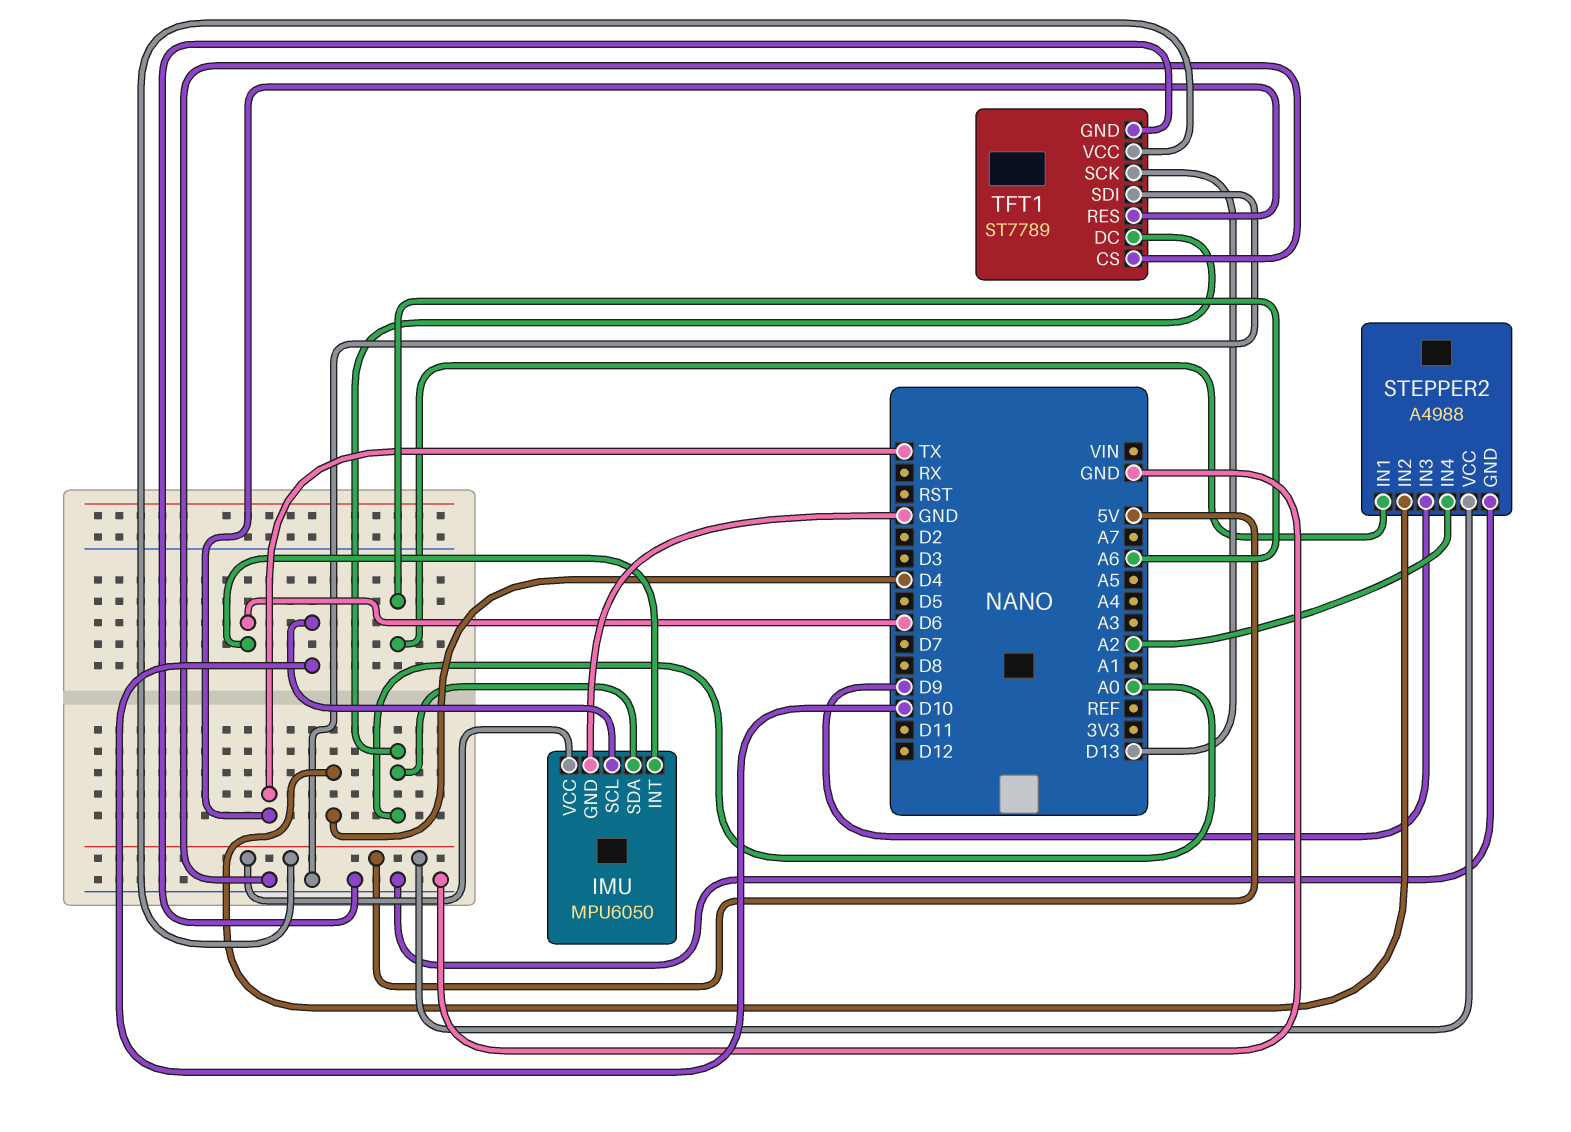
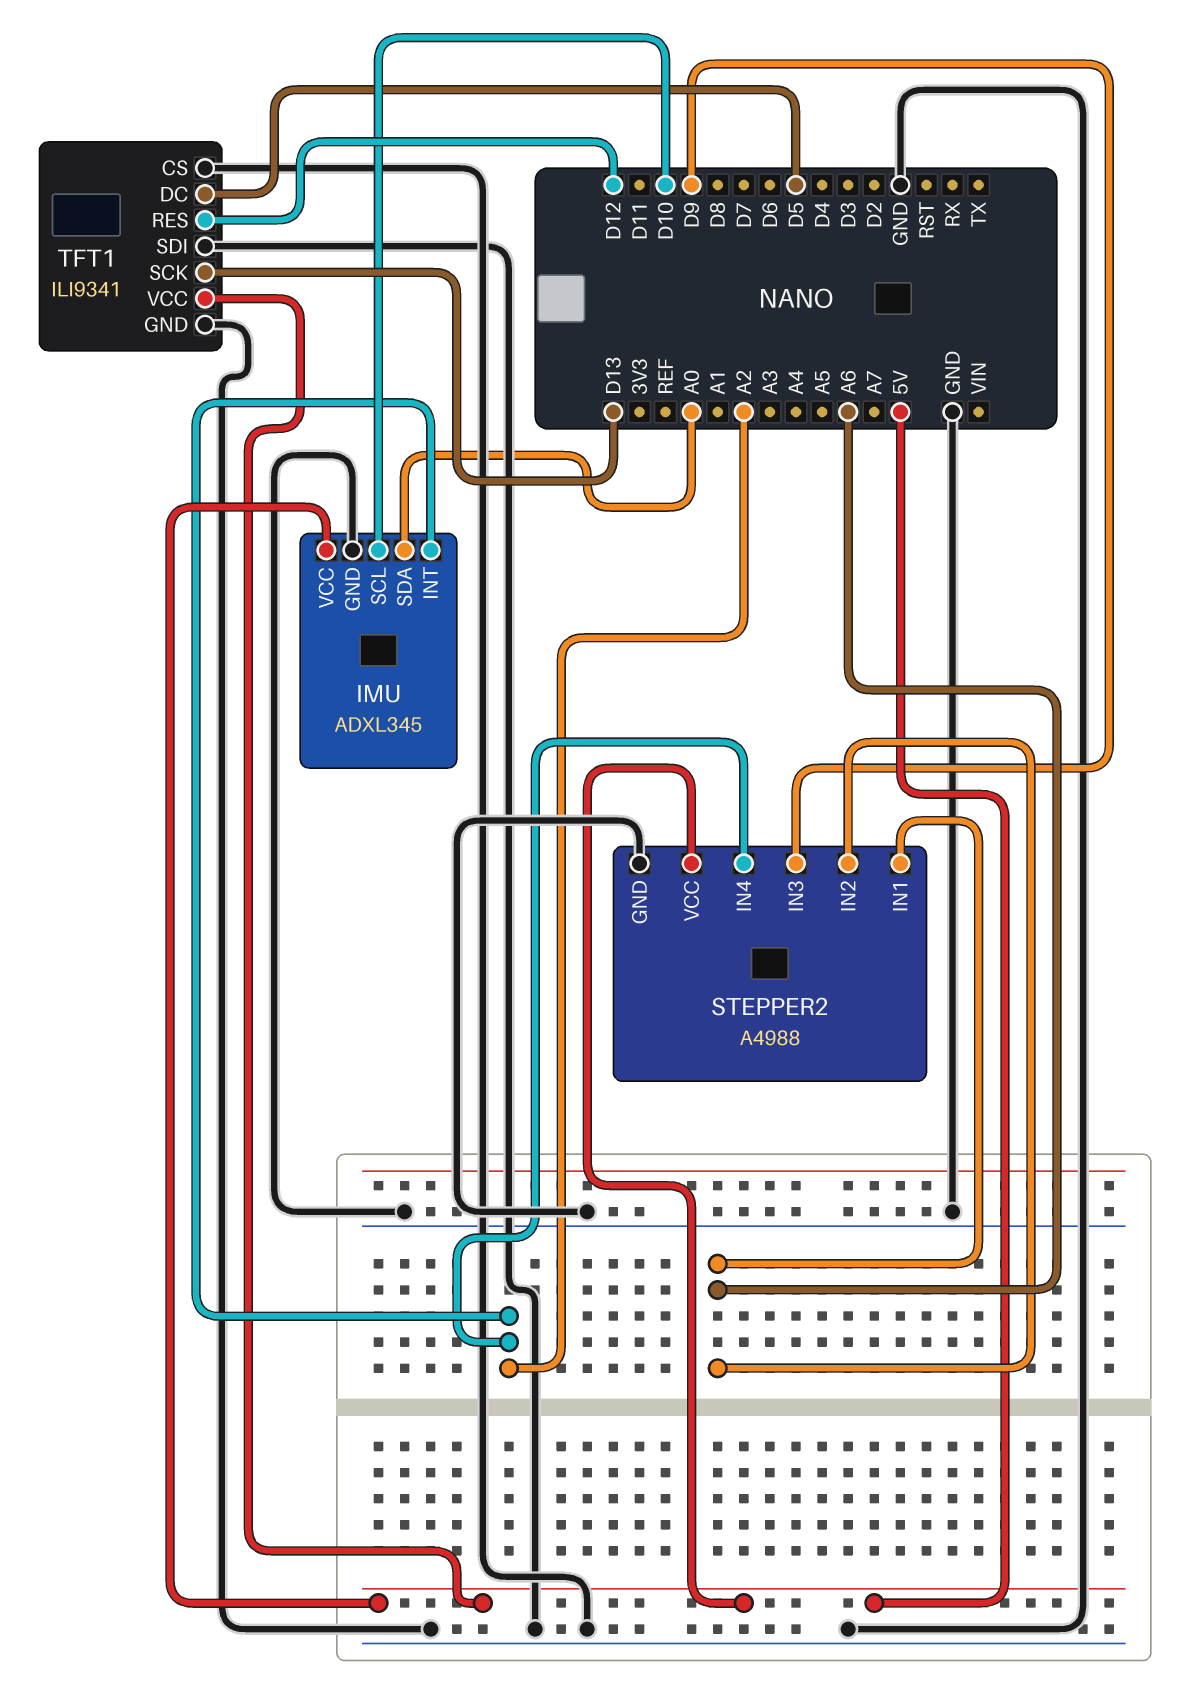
IMU: MPU6050 -> ADXL345
IMU pin INT: D6 -> A2
STEPPER2 pin IN2: D4 -> A6
TFT1: ST7789 -> ILI9341
TFT1 pin DC: A0 -> D5
TFT1 pin RES: TX -> D12

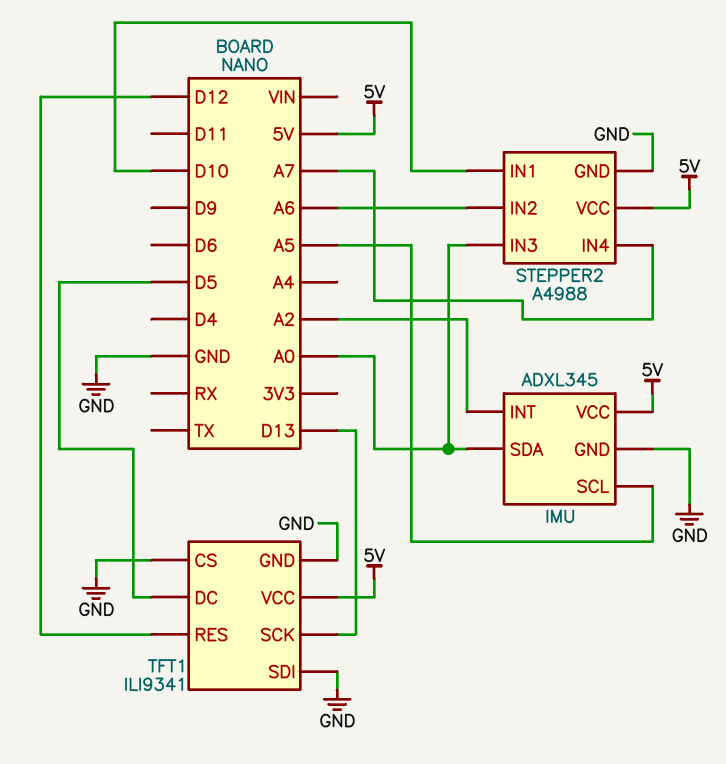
IMU pin SCL: D10 -> A5
STEPPER2 pin IN1: A6 -> D10
STEPPER2 pin IN3: D9 -> A0
STEPPER2 pin IN4: A2 -> A7

